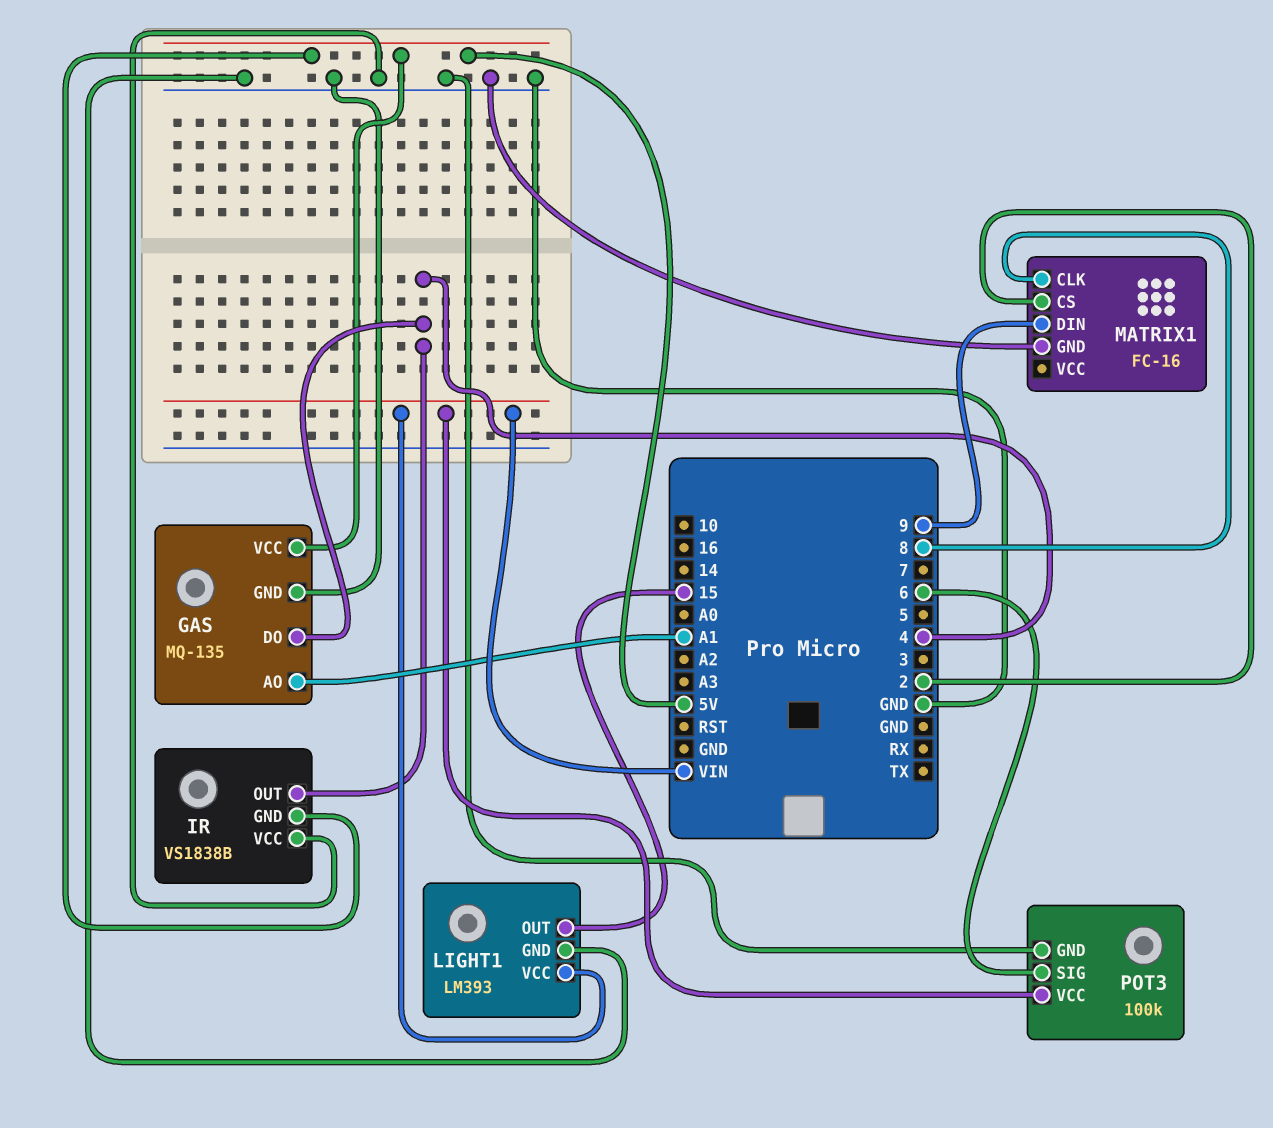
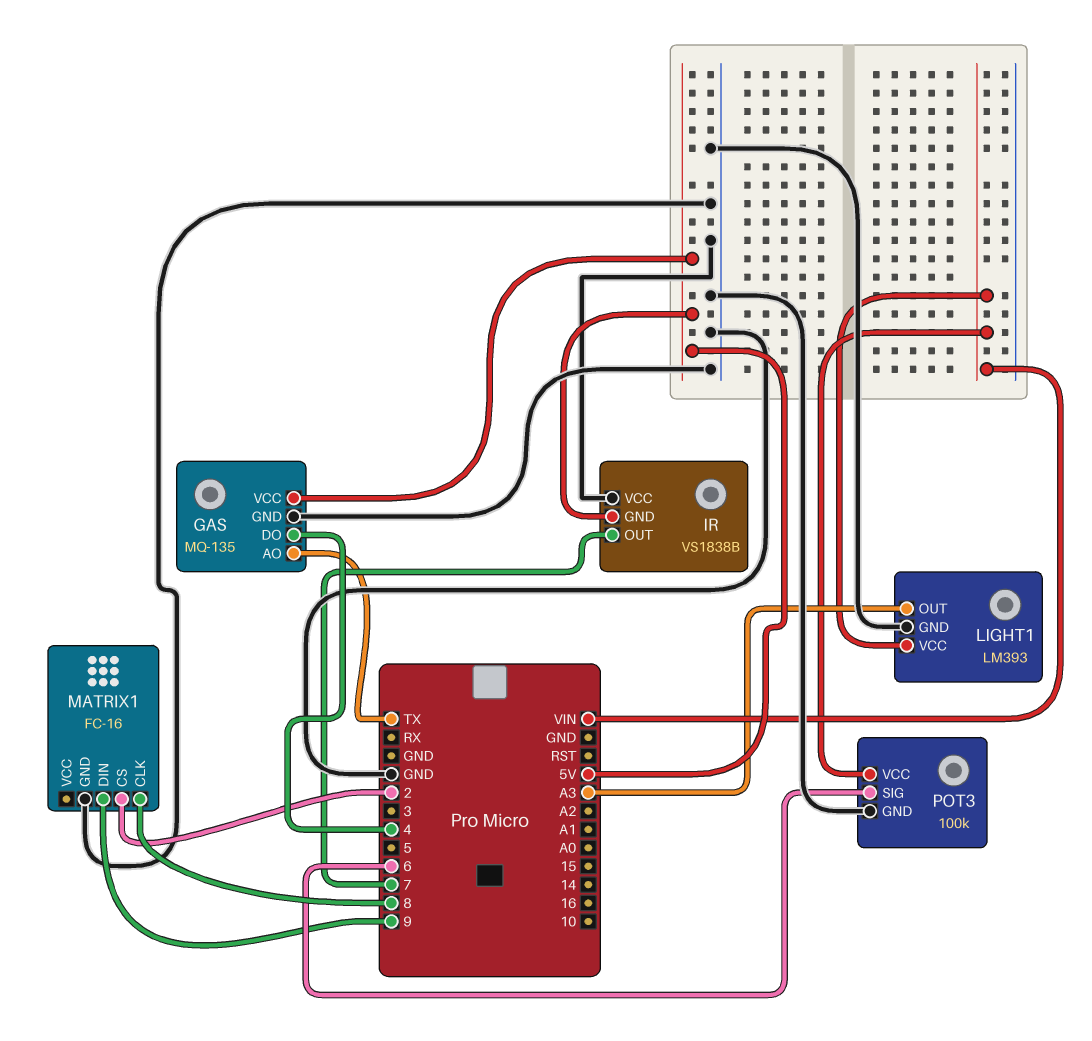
GAS pin AO: A1 -> TX
IR pin OUT: 4 -> 7
LIGHT1 pin OUT: 15 -> A3

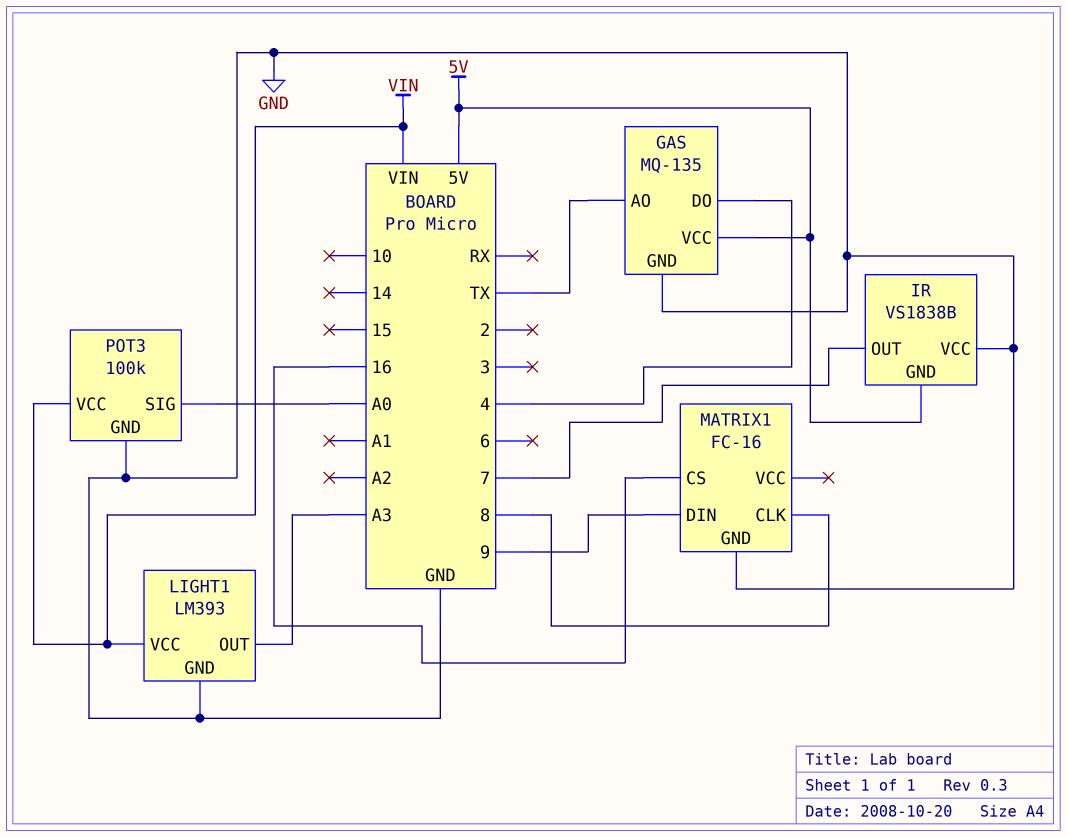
MATRIX1 pin CS: 2 -> 16
POT3 pin SIG: 6 -> A0

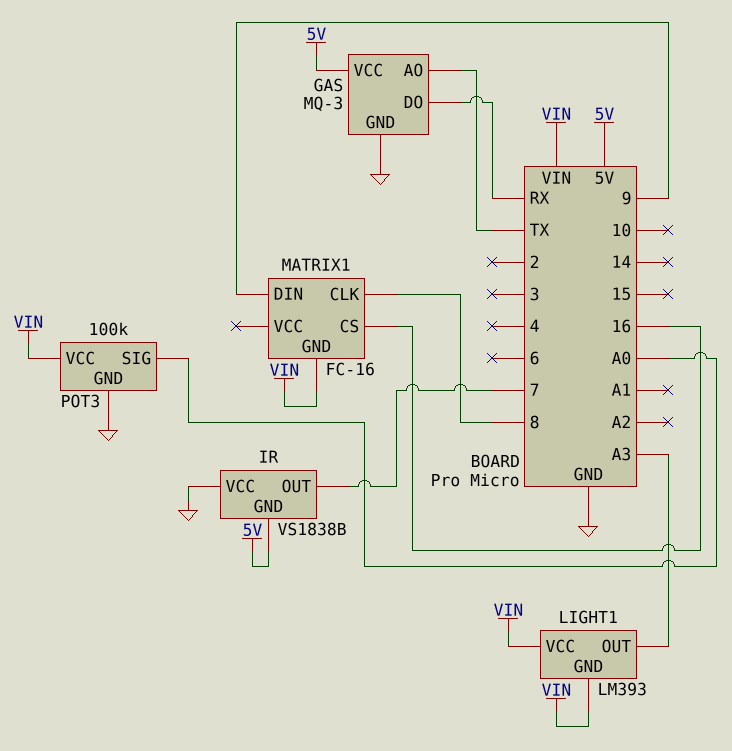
GAS: MQ-135 -> MQ-3
GAS pin DO: 4 -> RX
LIGHT1 pin GND: GND -> VIN
MATRIX1 pin GND: GND -> VIN

